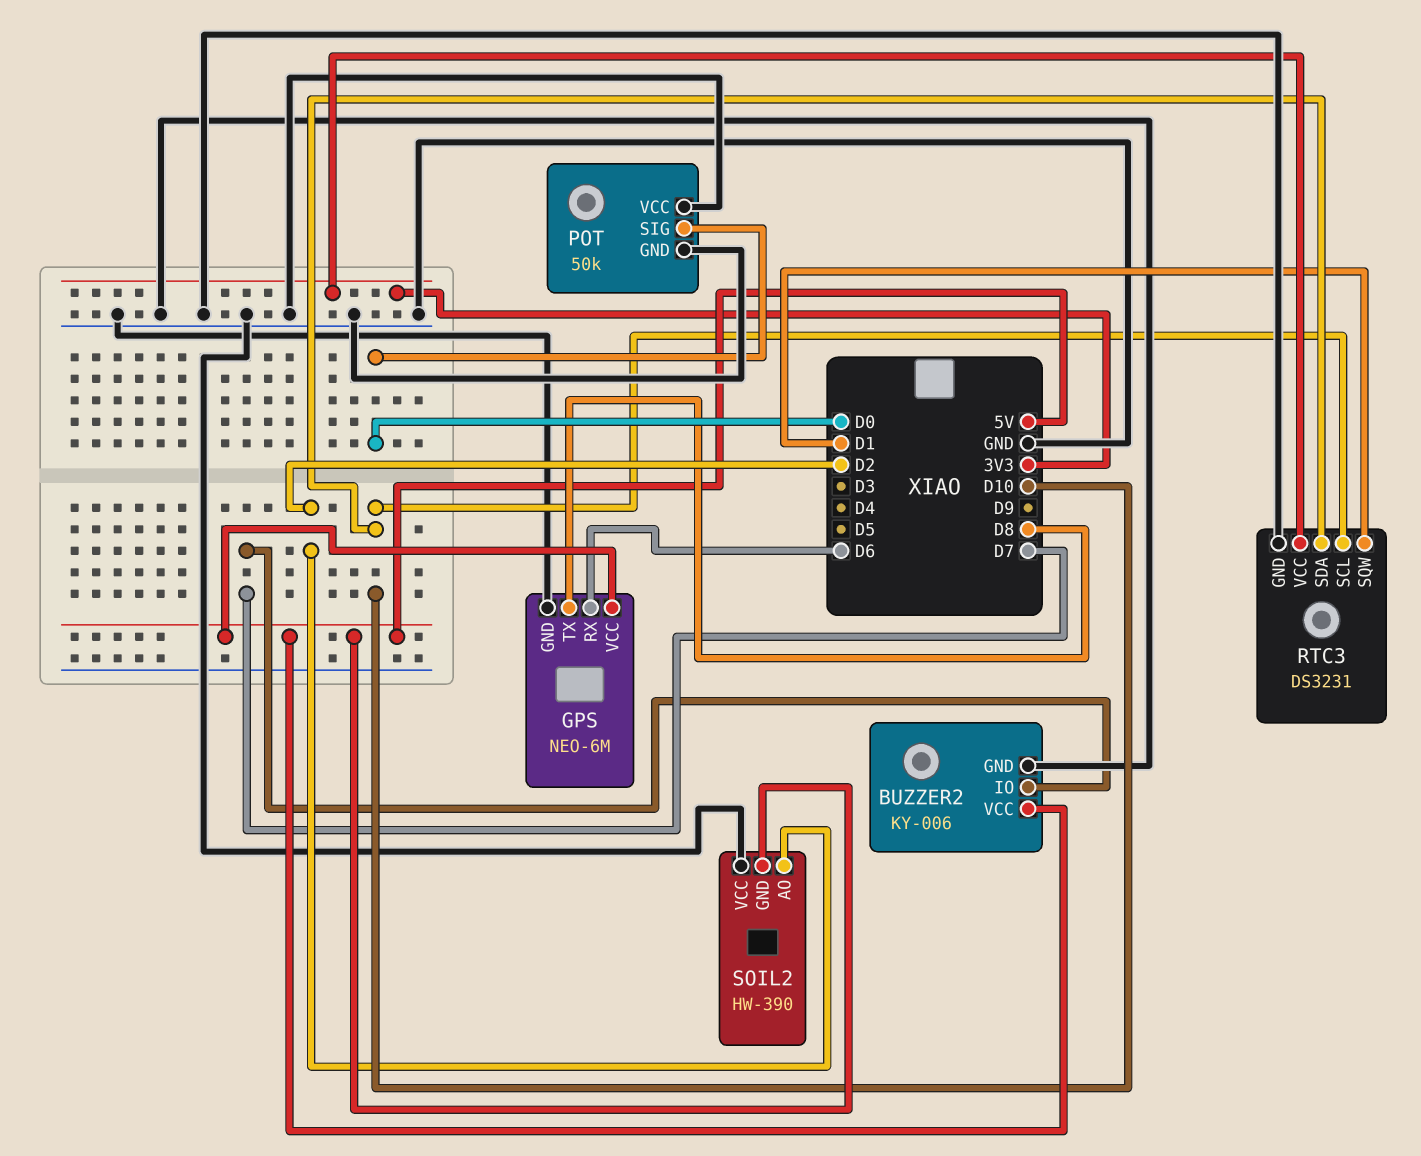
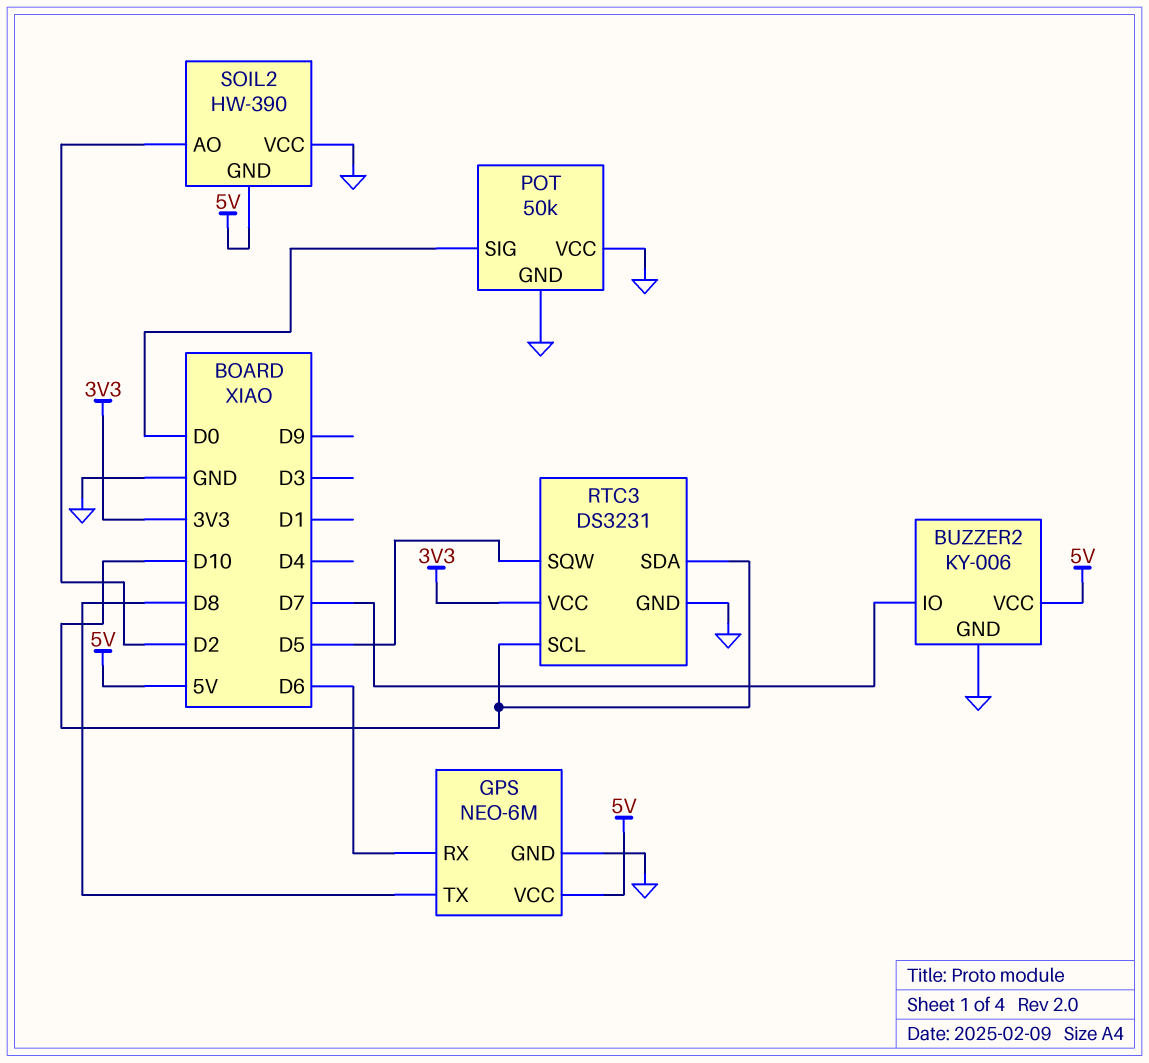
RTC3 pin SQW: D1 -> D5

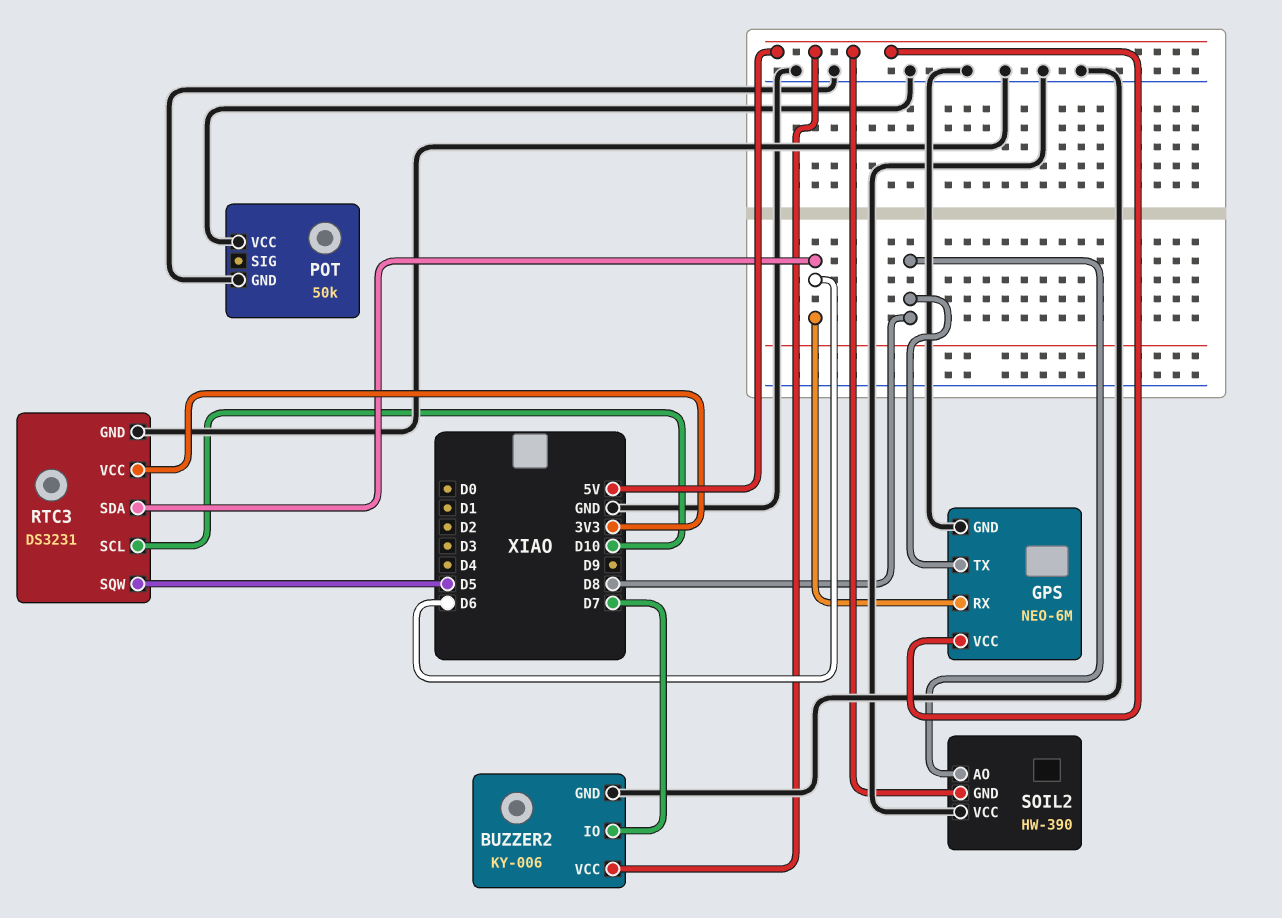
POT pin SIG: D0 -> none
RTC3 pin SDA: D10 -> D6
SOIL2 pin AO: D2 -> D8

